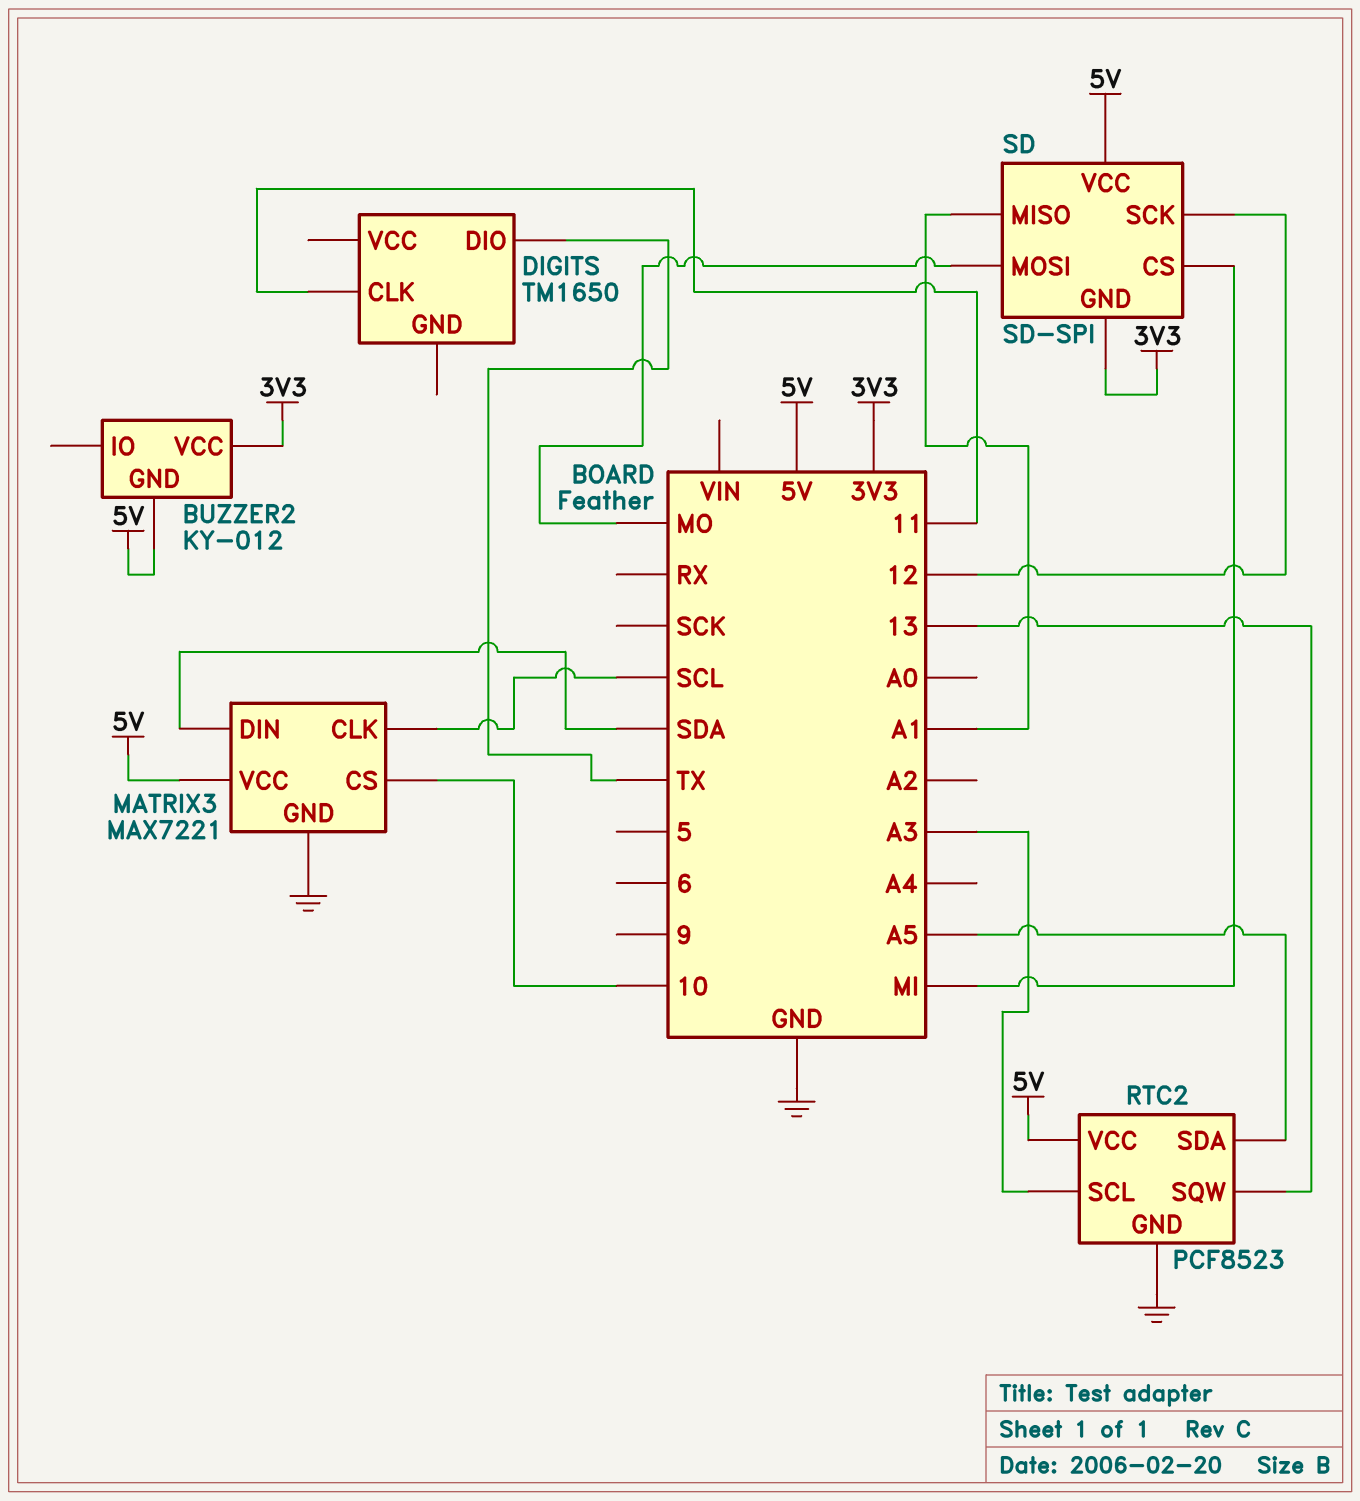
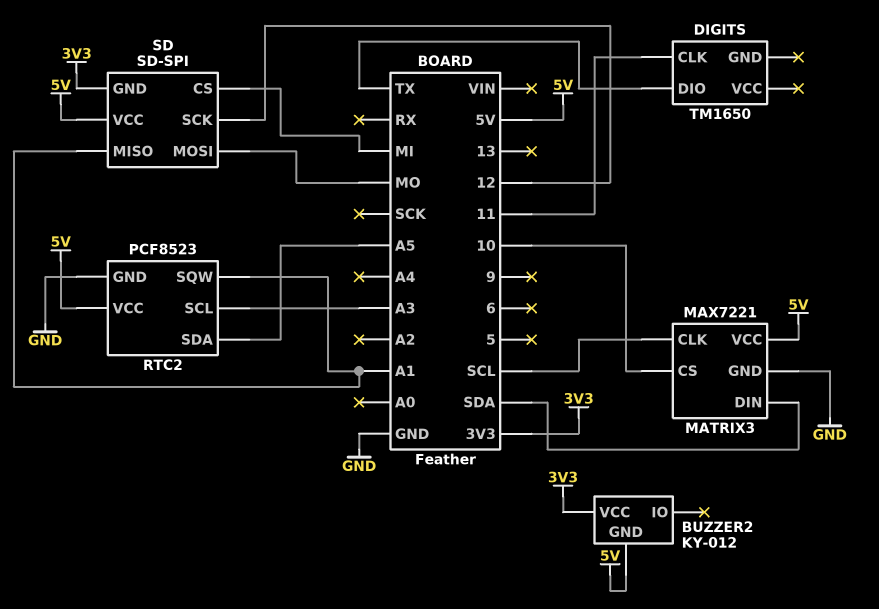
RTC2 pin SQW: 13 -> A1

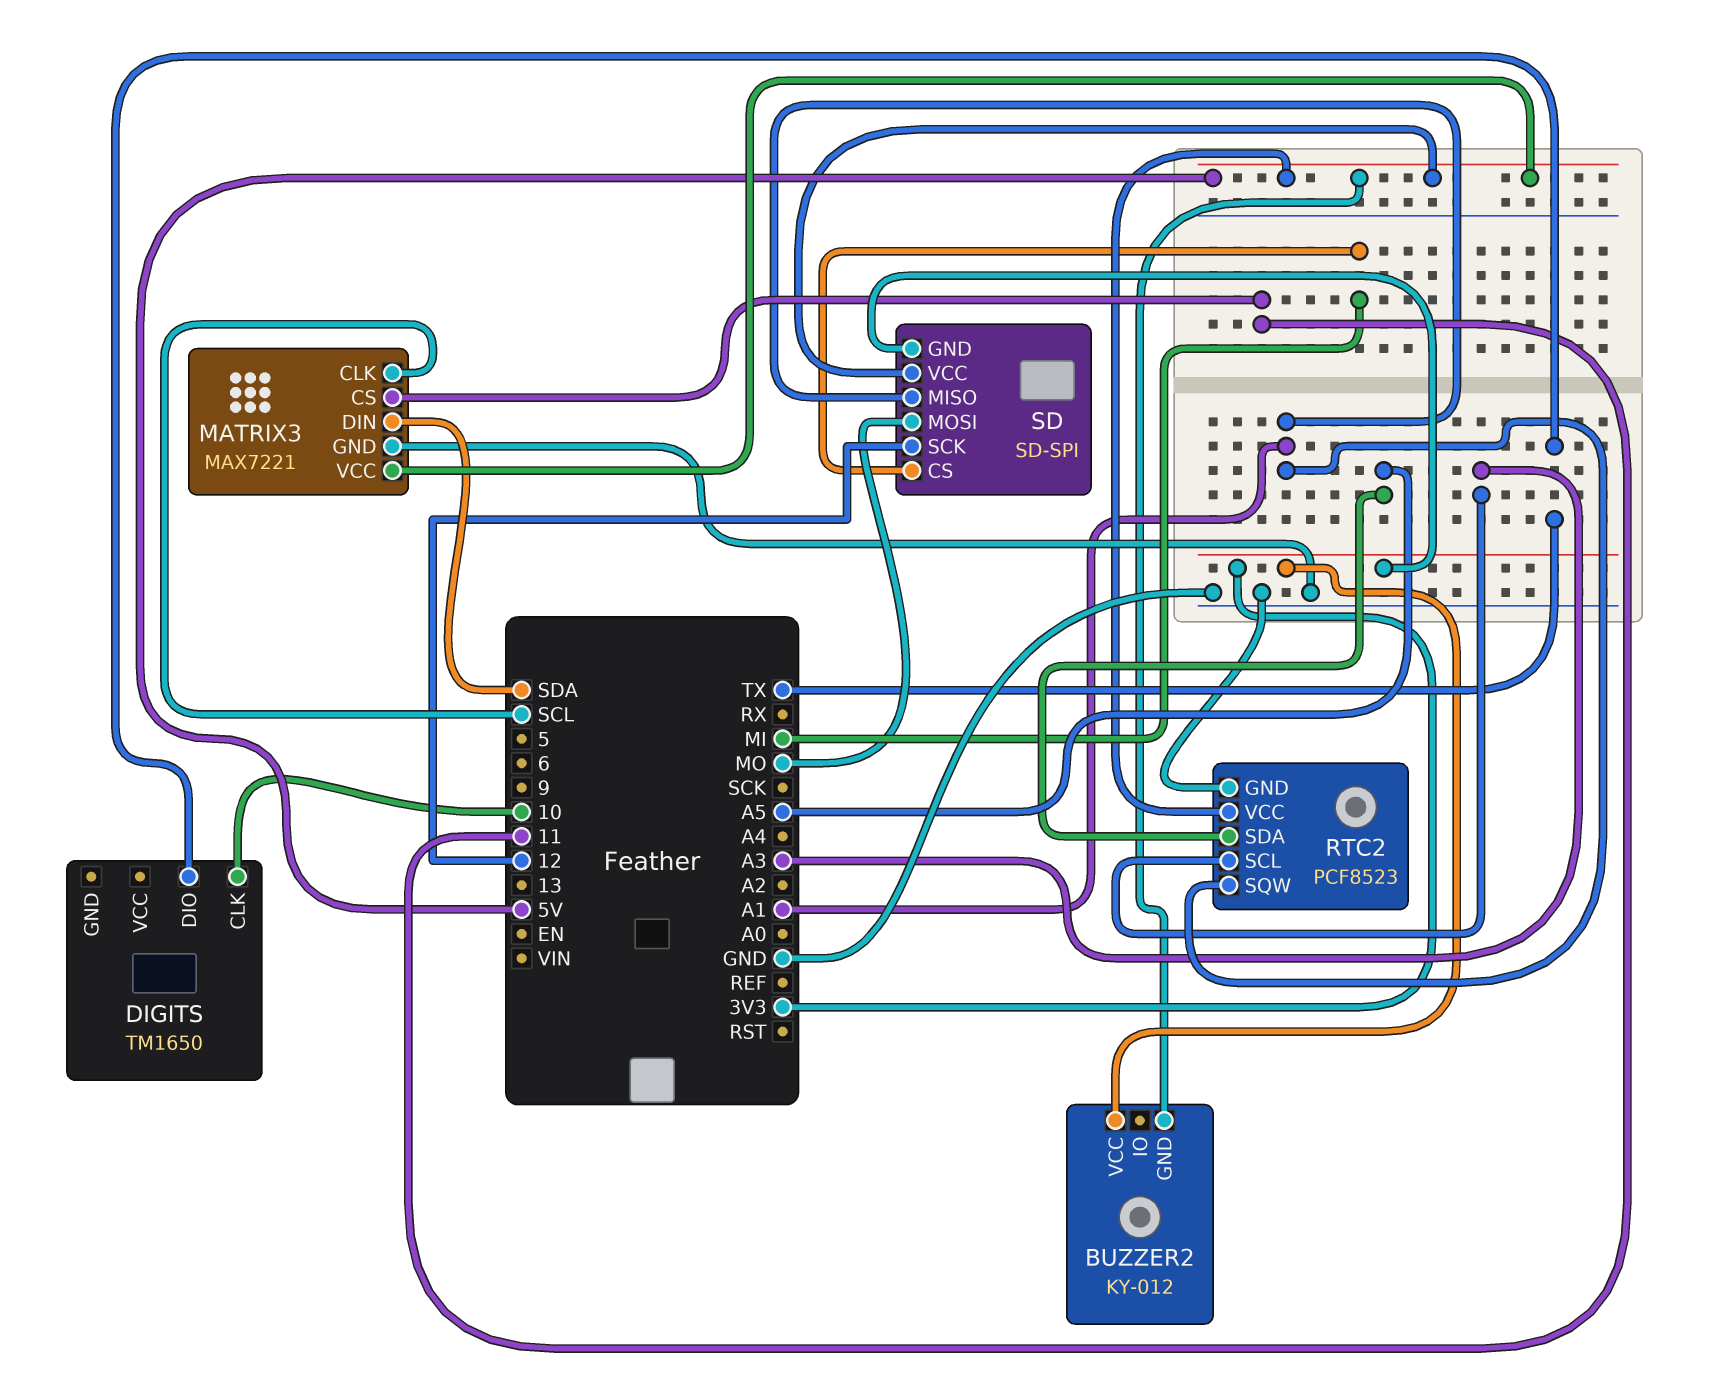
DIGITS pin CLK: 11 -> 10
MATRIX3 pin CS: 10 -> 11

